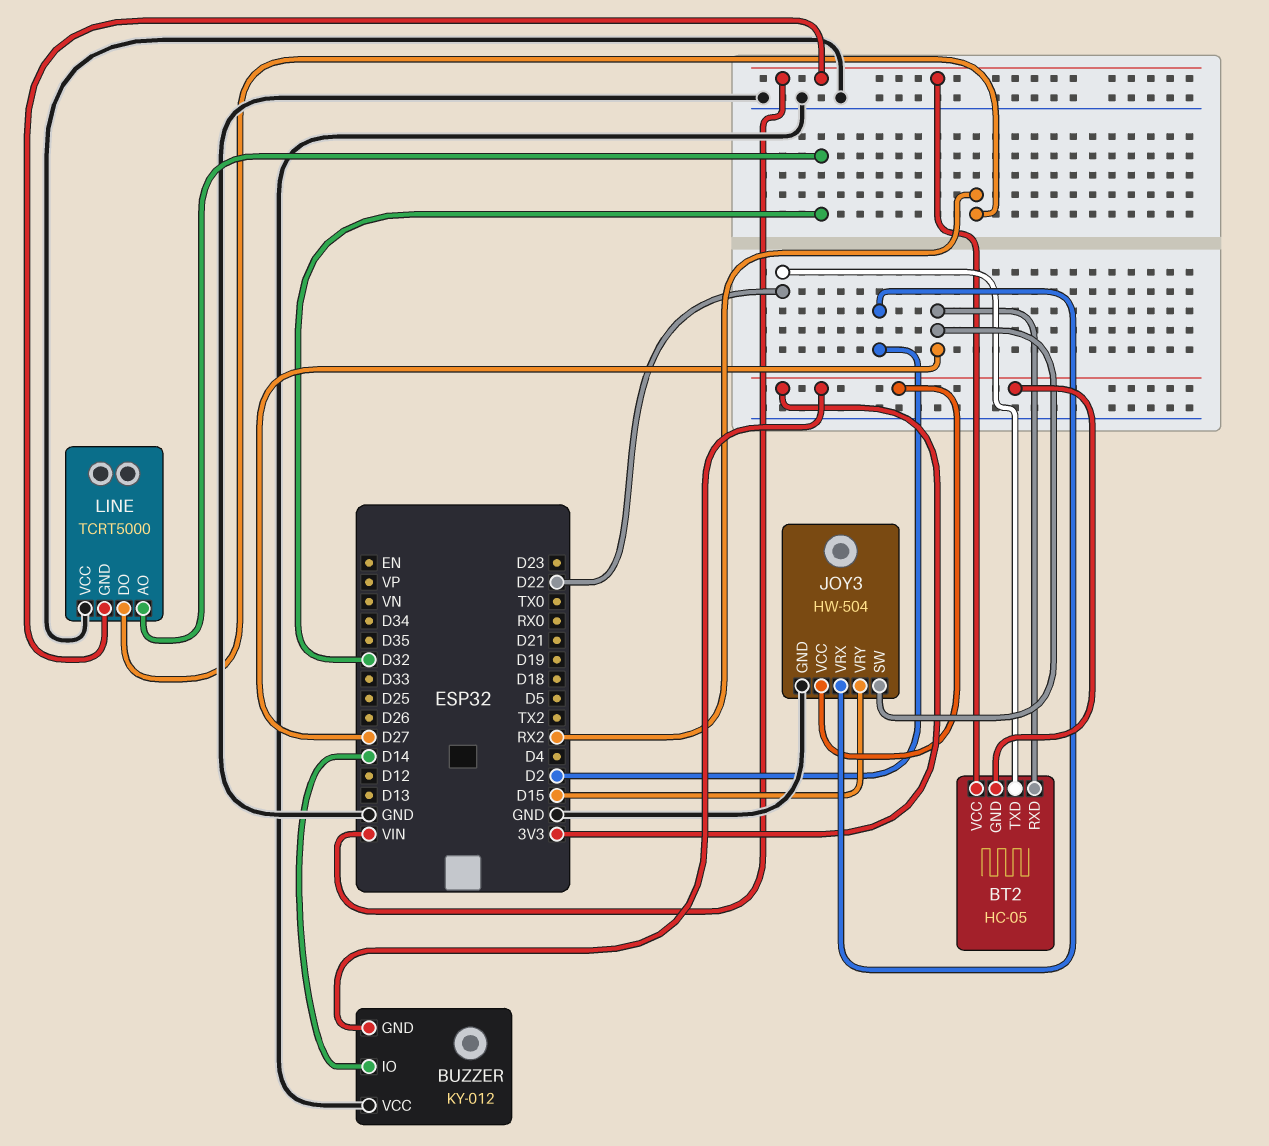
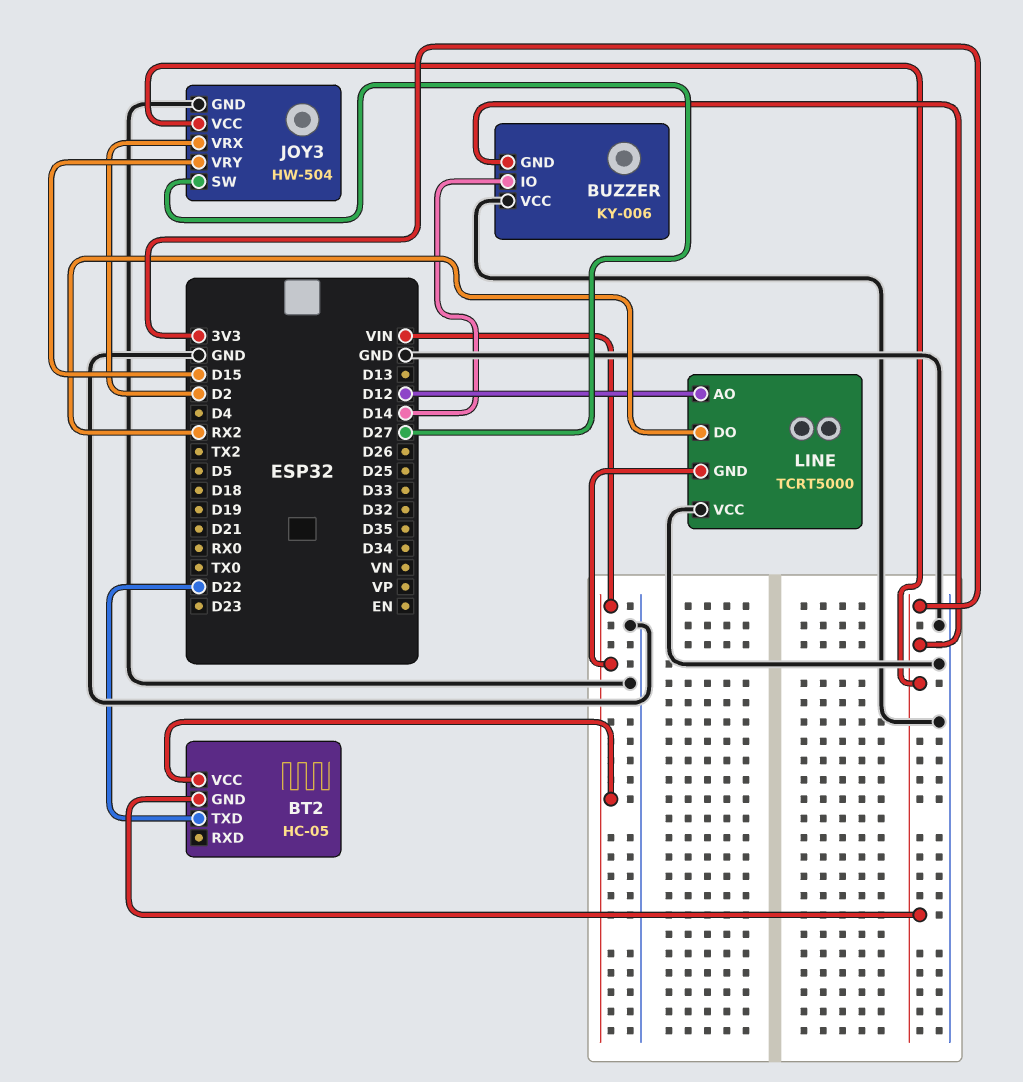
BT2 pin RXD: D27 -> none
BUZZER: KY-012 -> KY-006
LINE pin AO: D32 -> D12

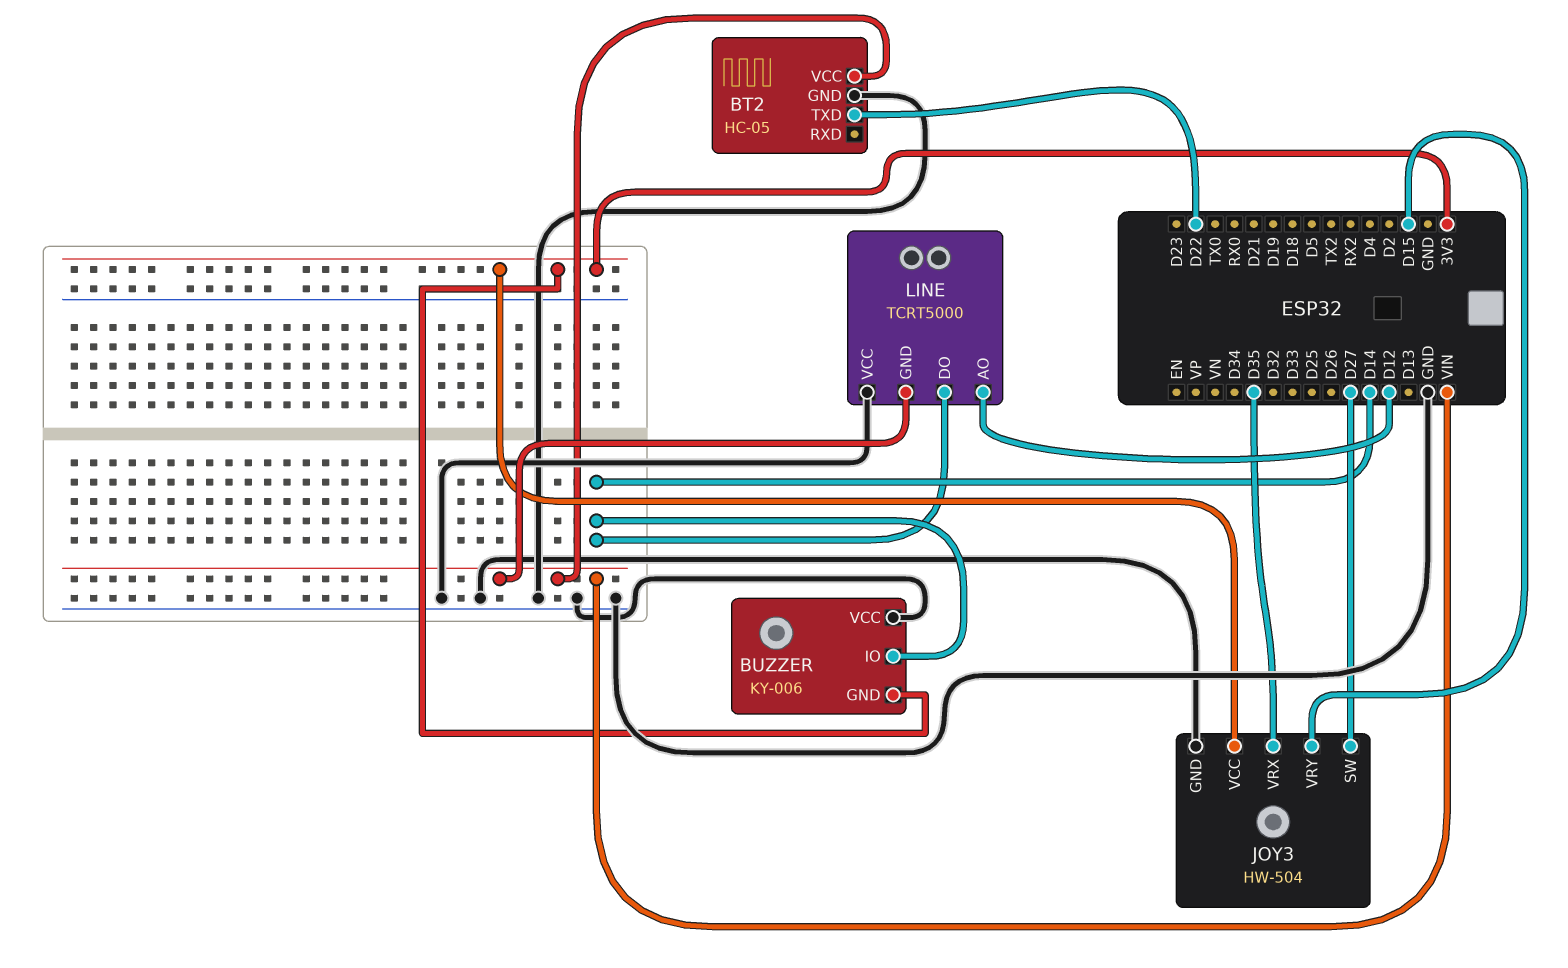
BT2 pin GND: 3V3 -> GND
JOY3 pin VRX: D2 -> D35
LINE pin DO: RX2 -> D14

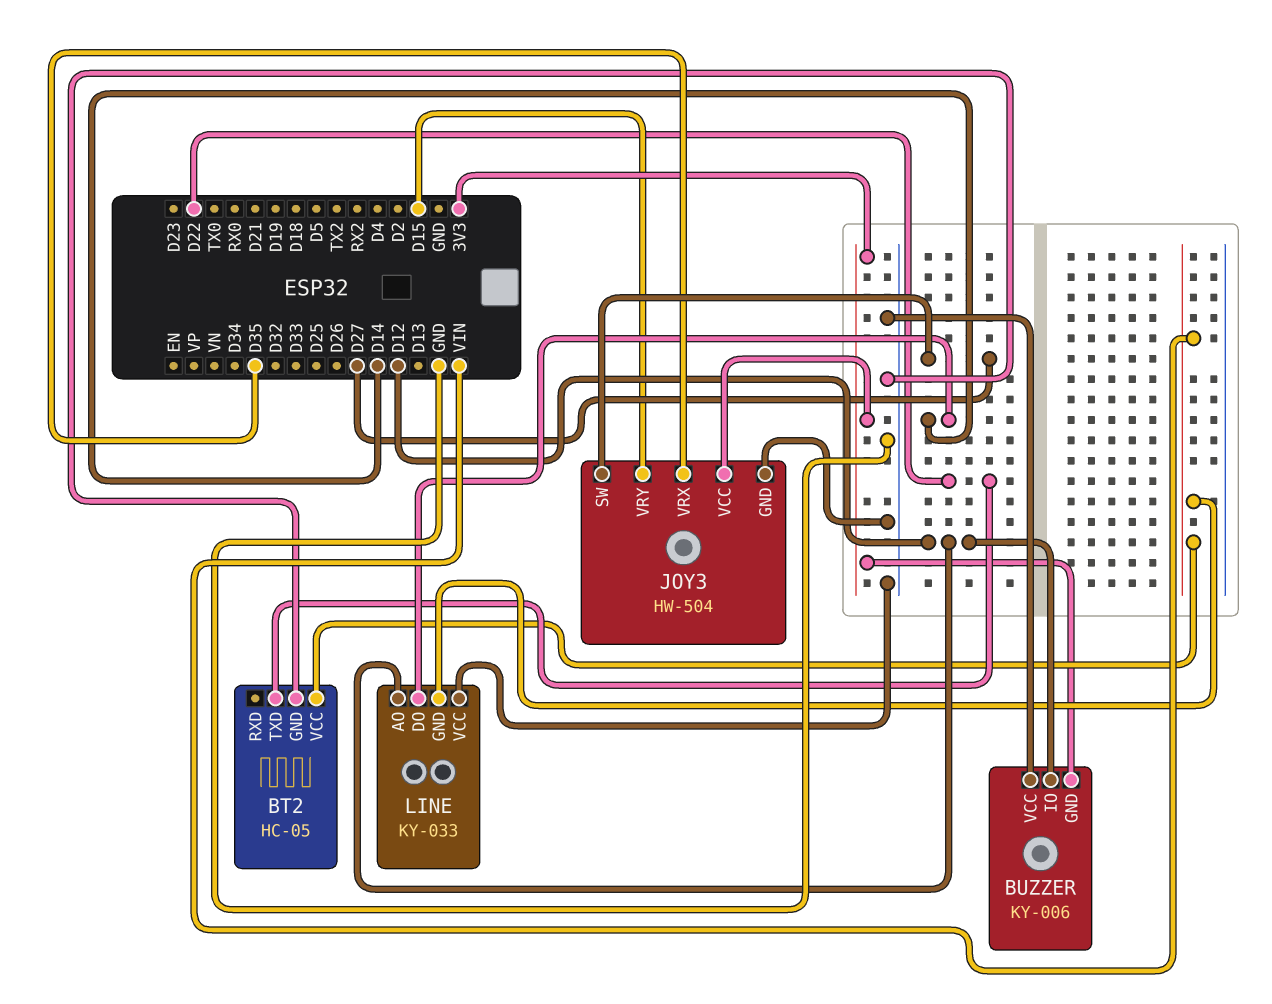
BUZZER pin IO: D14 -> D12
LINE: TCRT5000 -> KY-033

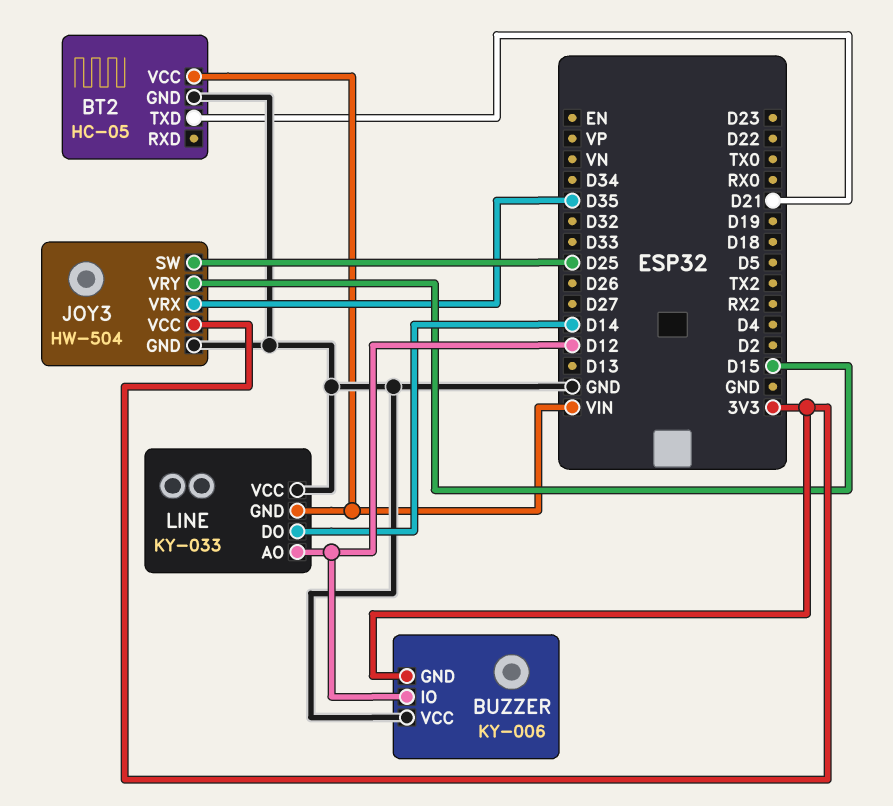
BT2 pin TXD: D22 -> D21
JOY3 pin SW: D27 -> D25

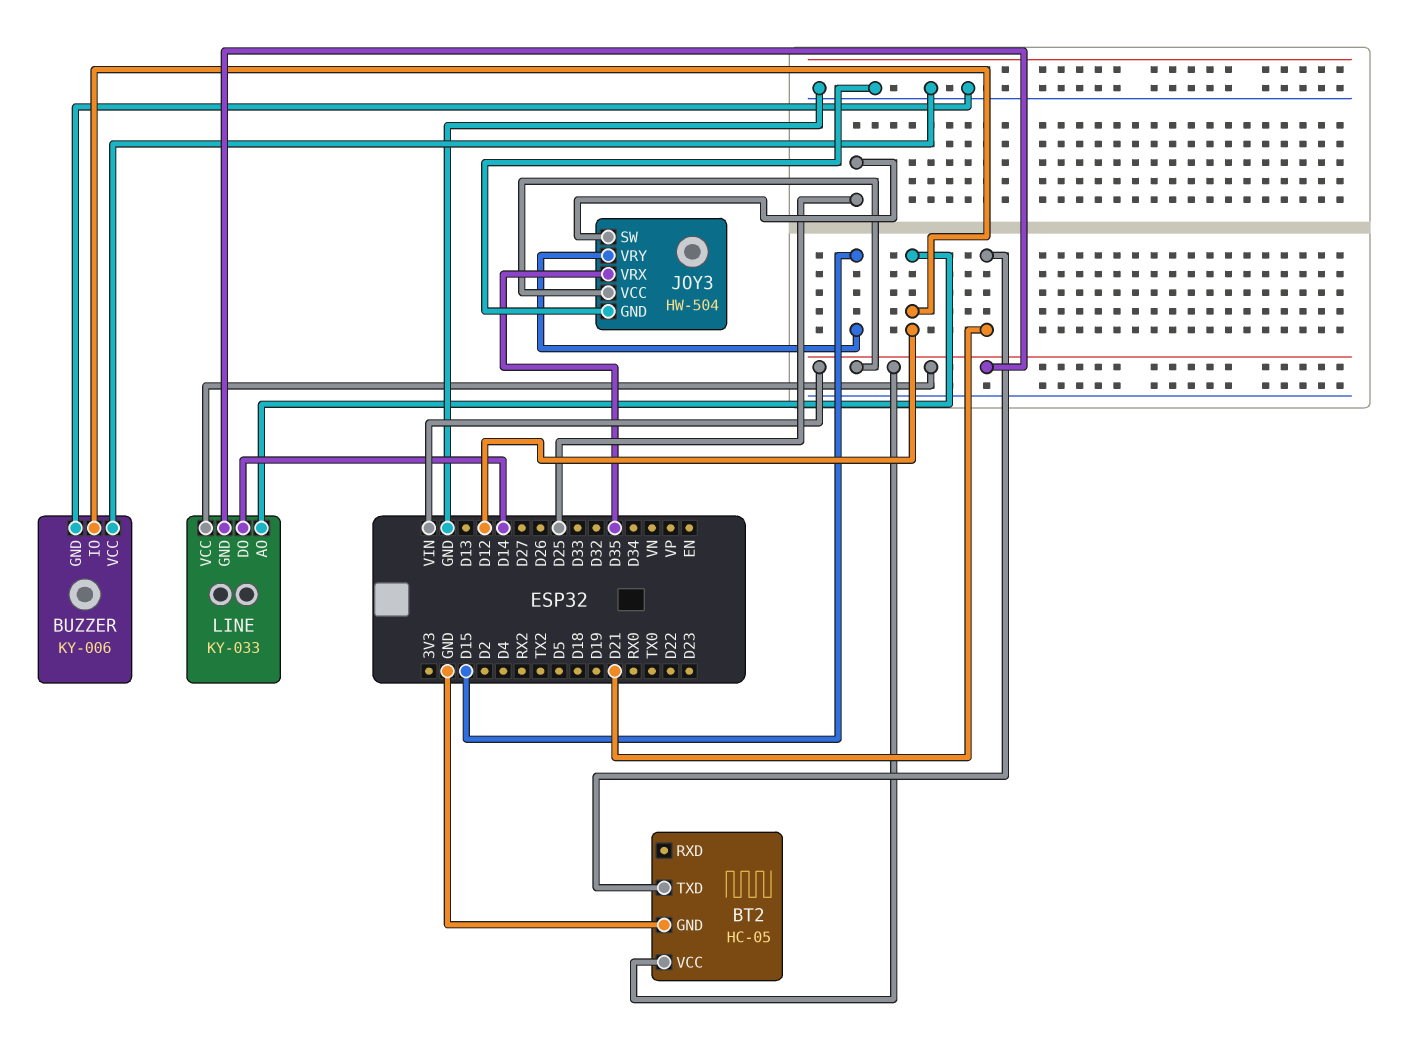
BUZZER pin GND: 3V3 -> GND
JOY3 pin VCC: 3V3 -> VIN
LINE pin VCC: GND -> VIN

